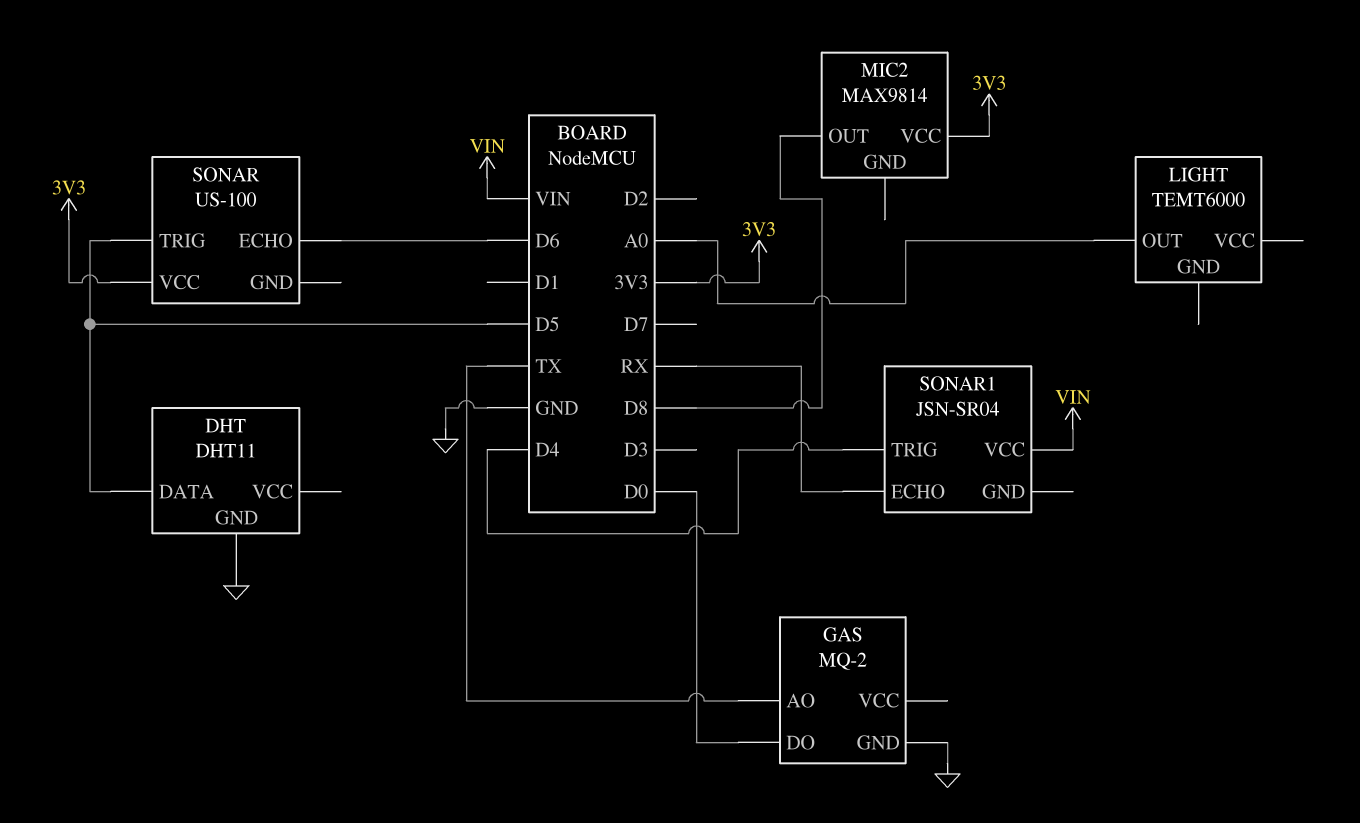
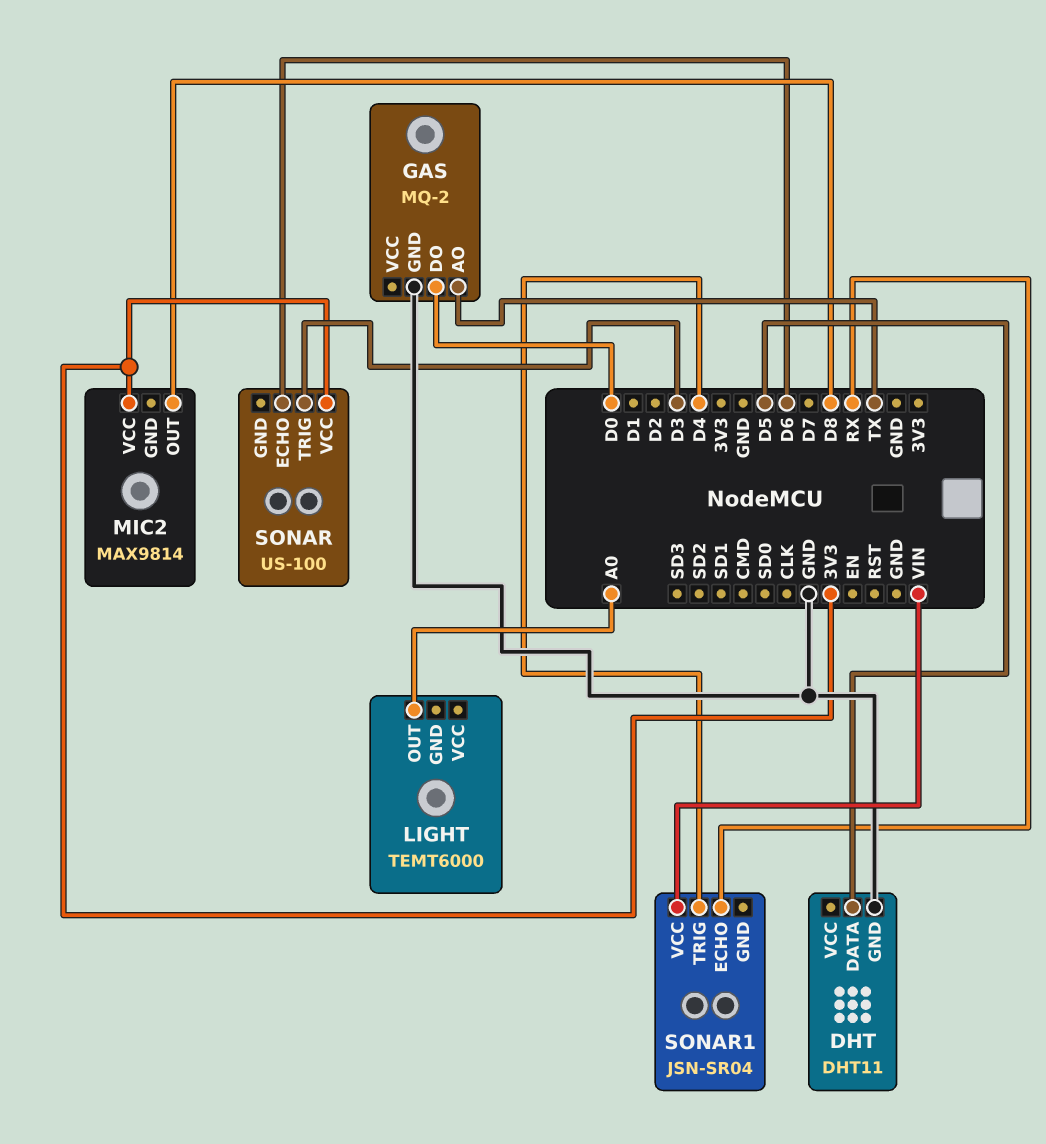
SONAR pin TRIG: D5 -> D3

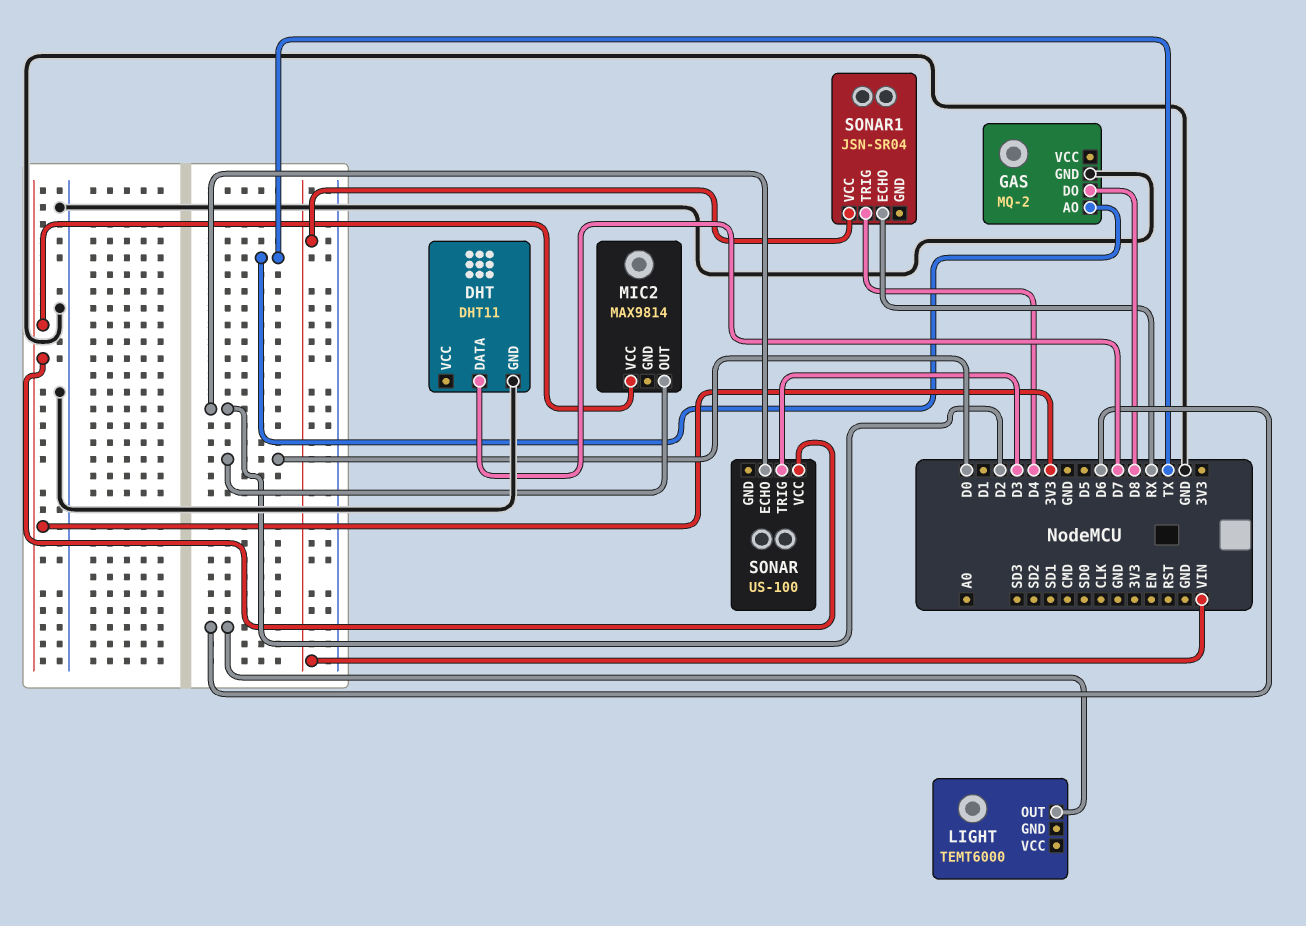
DHT pin DATA: D5 -> D7
GAS pin DO: D0 -> D8
LIGHT pin OUT: A0 -> D6
MIC2 pin OUT: D8 -> D0
SONAR pin ECHO: D6 -> D2

